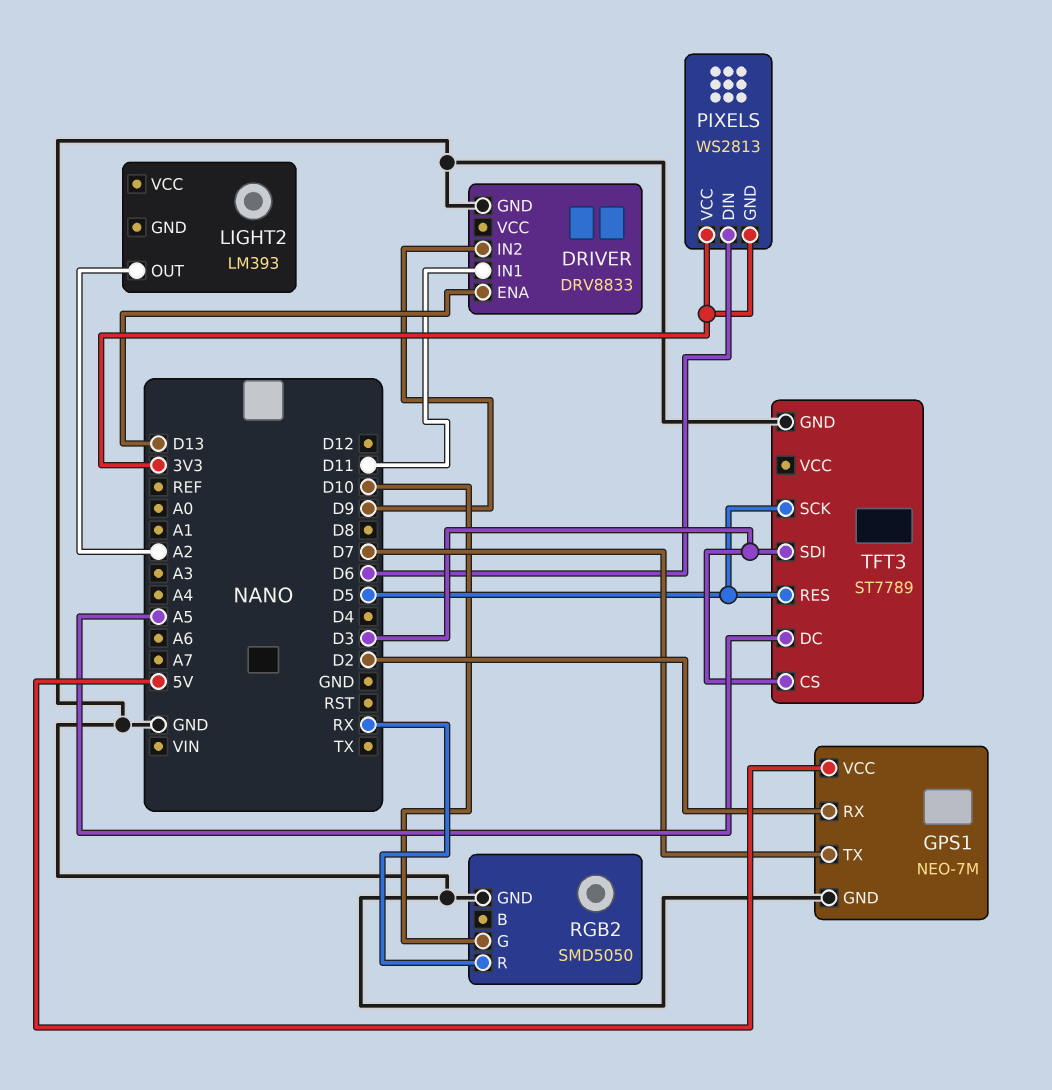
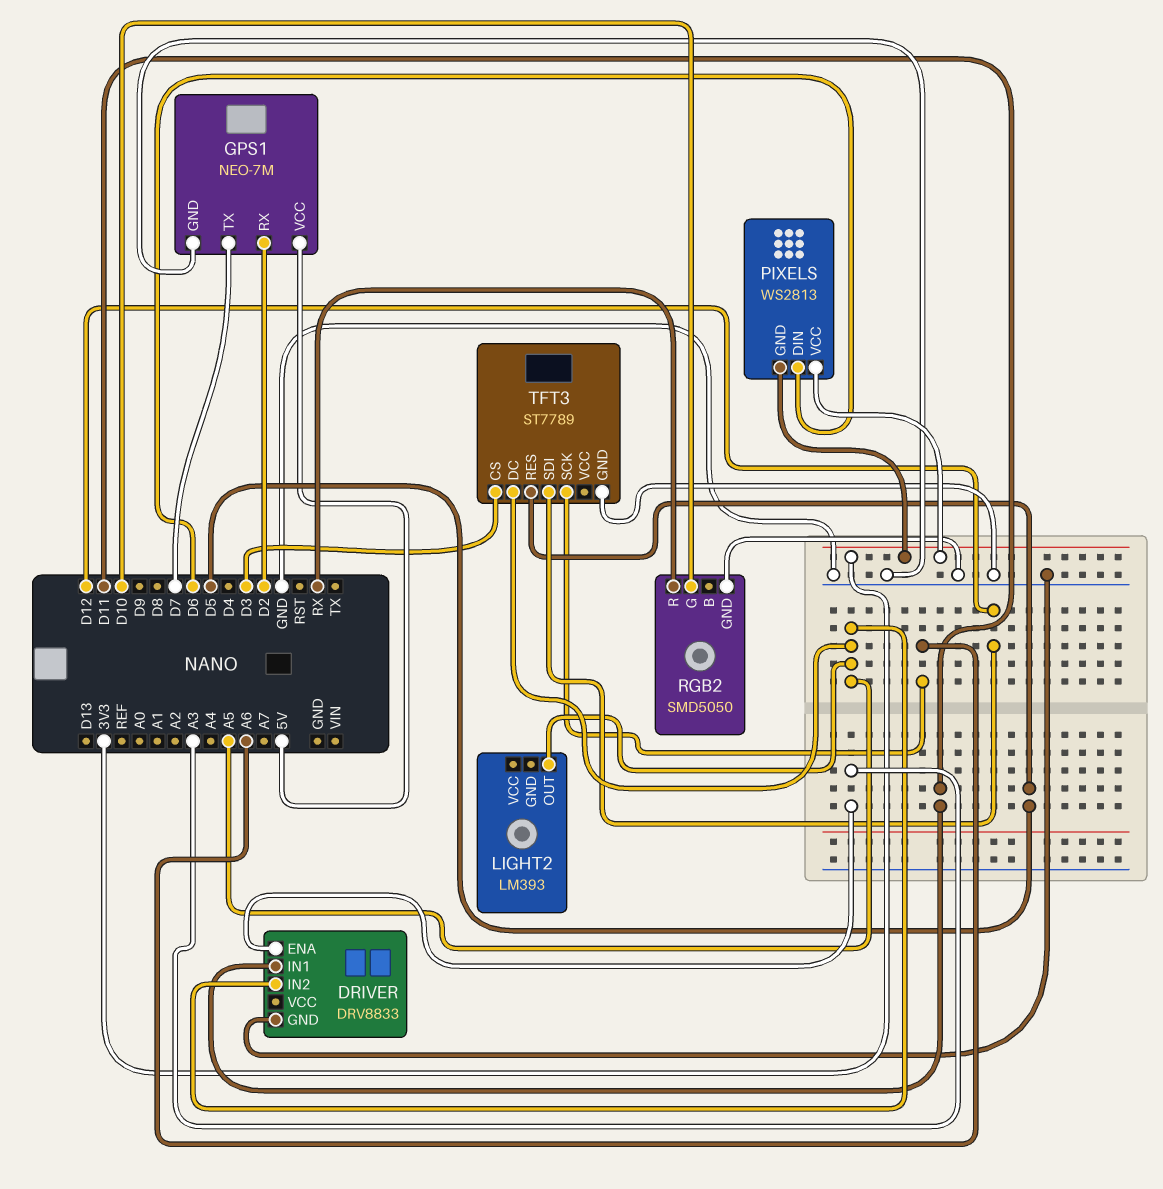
DRIVER pin ENA: D13 -> A3
DRIVER pin IN2: D9 -> A5
LIGHT2 pin OUT: A2 -> A5
TFT3 pin SCK: D5 -> A6
TFT3 pin SDI: D3 -> D12

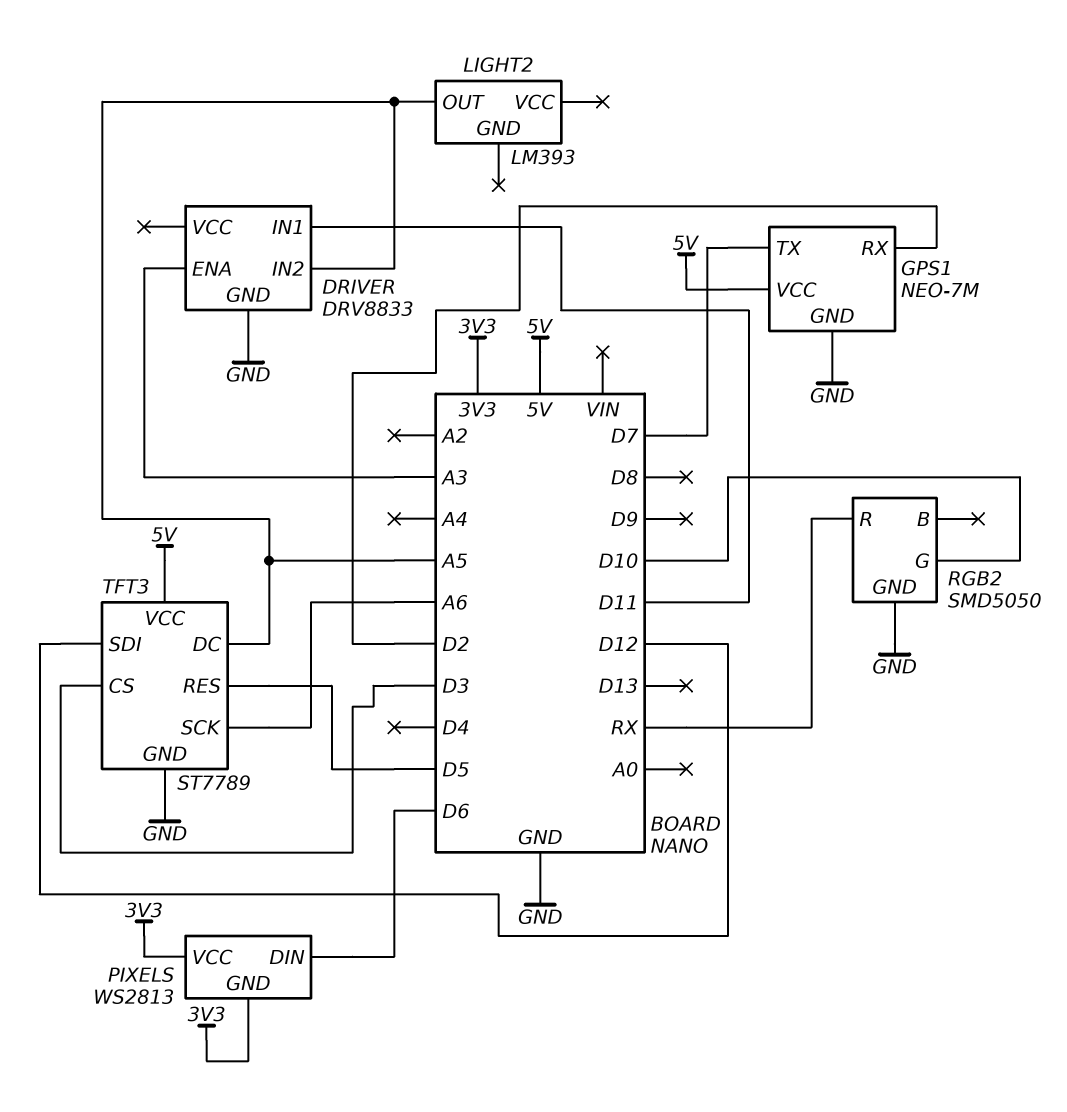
TFT3 pin VCC: none -> 5V

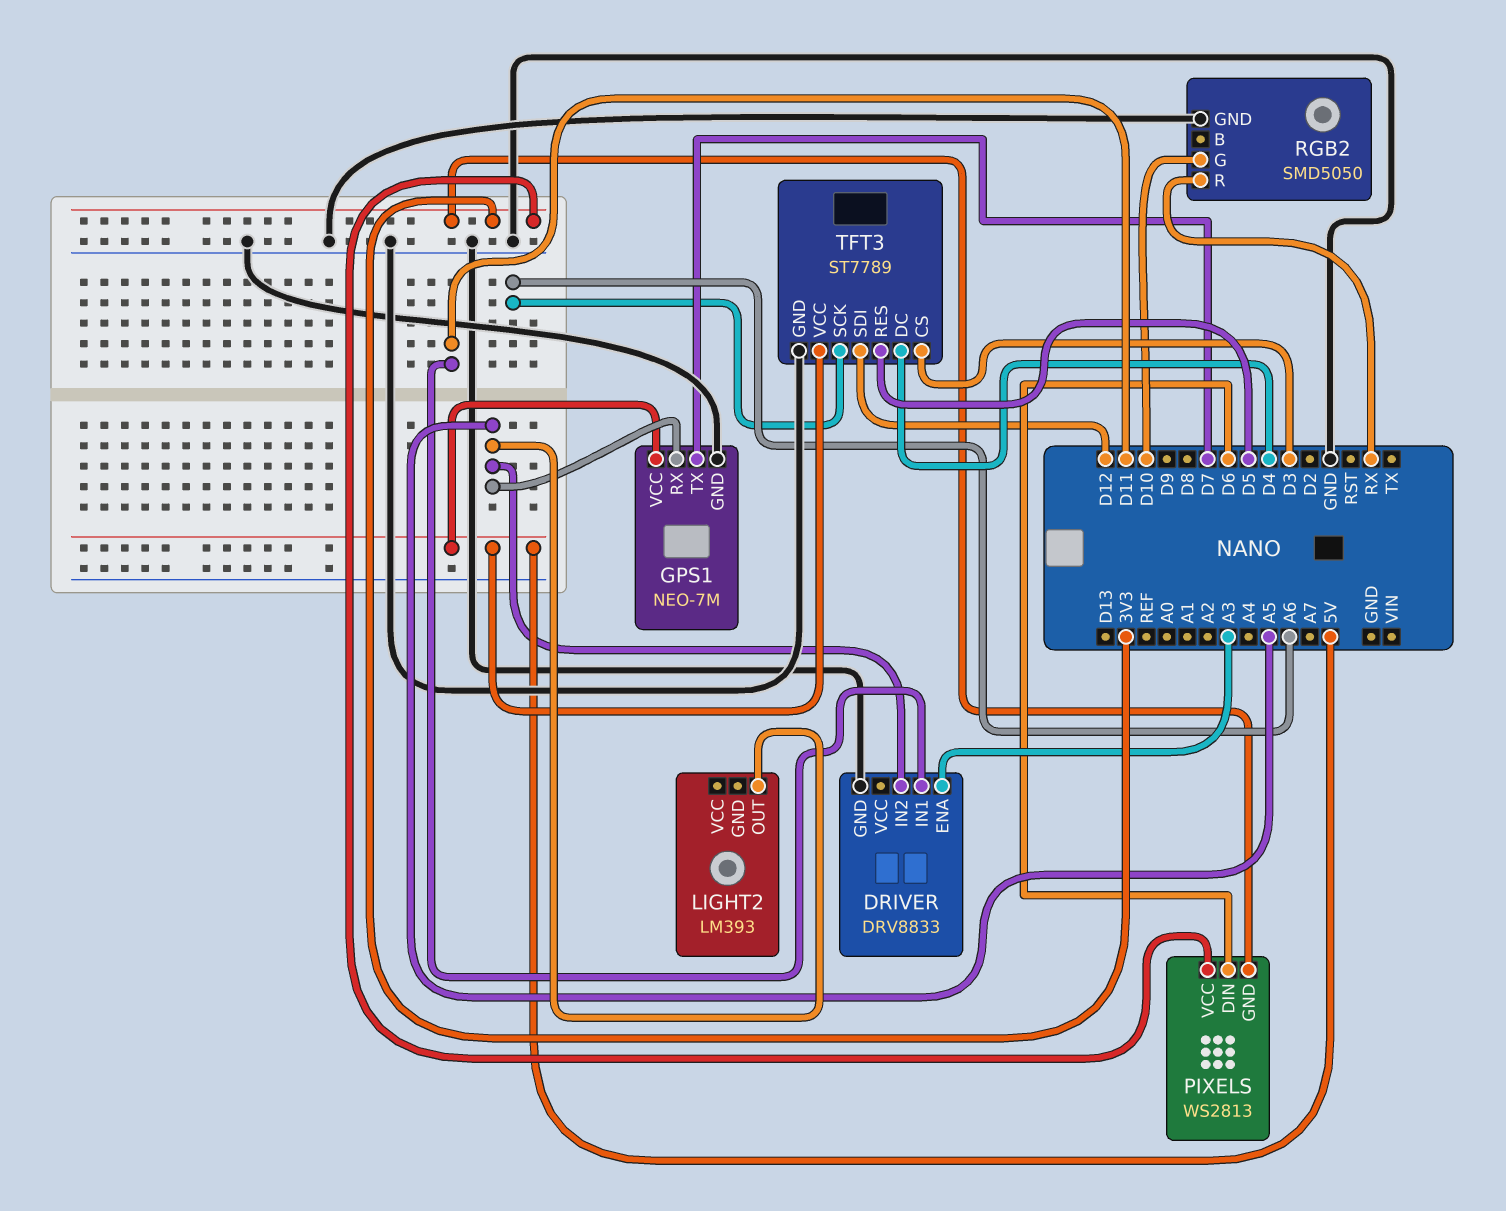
GPS1 pin RX: D2 -> A5
TFT3 pin DC: A5 -> D4

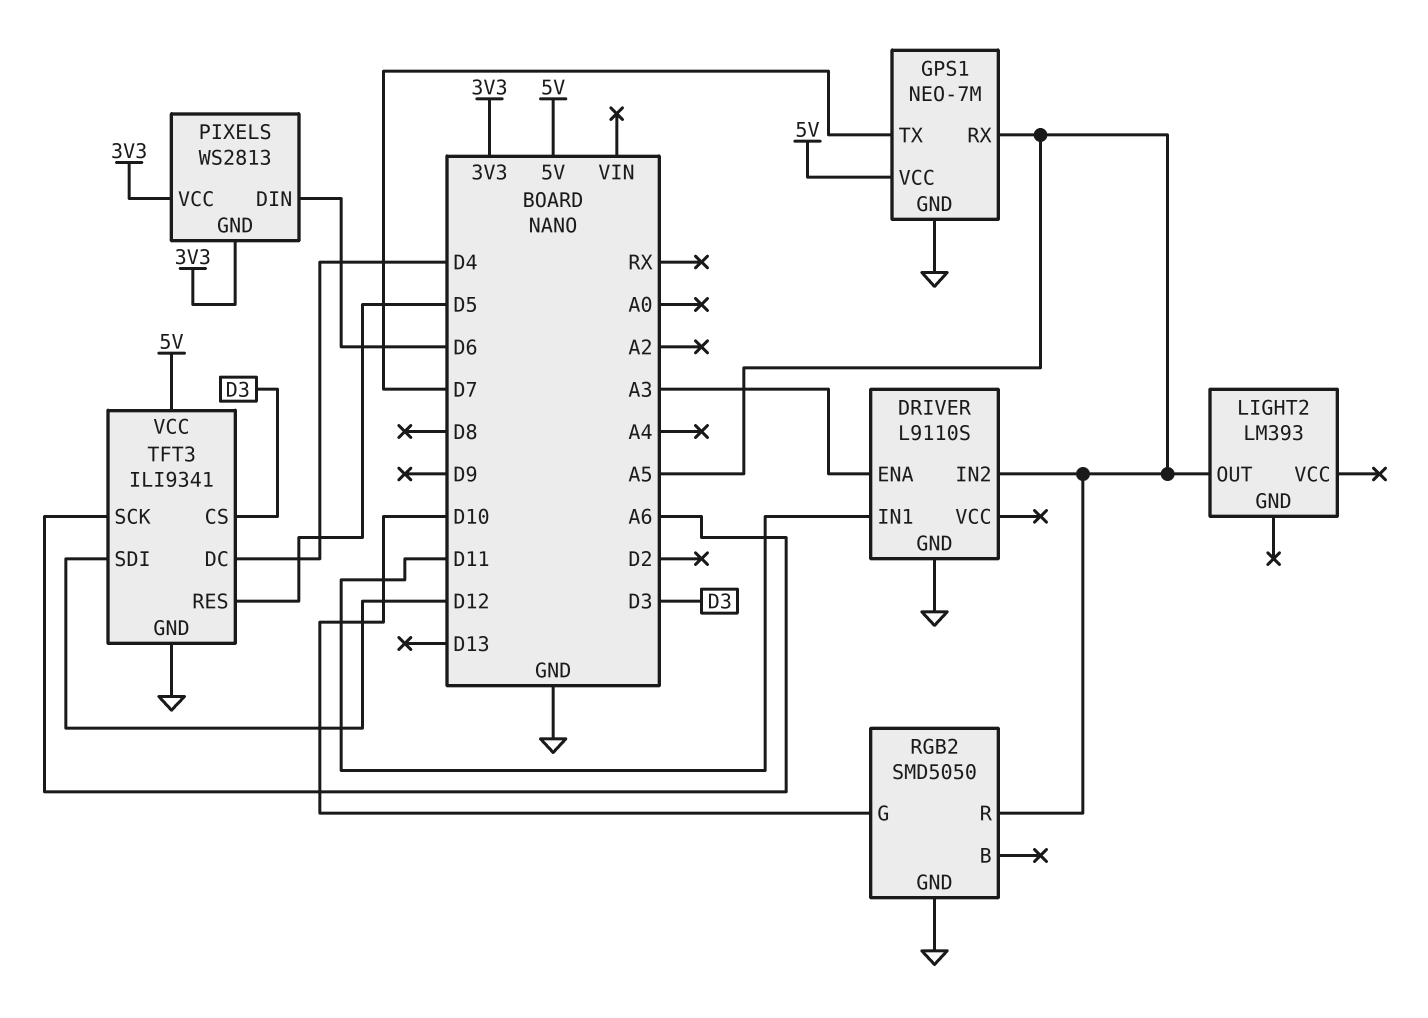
DRIVER: DRV8833 -> L9110S
RGB2 pin R: RX -> A5
TFT3: ST7789 -> ILI9341

